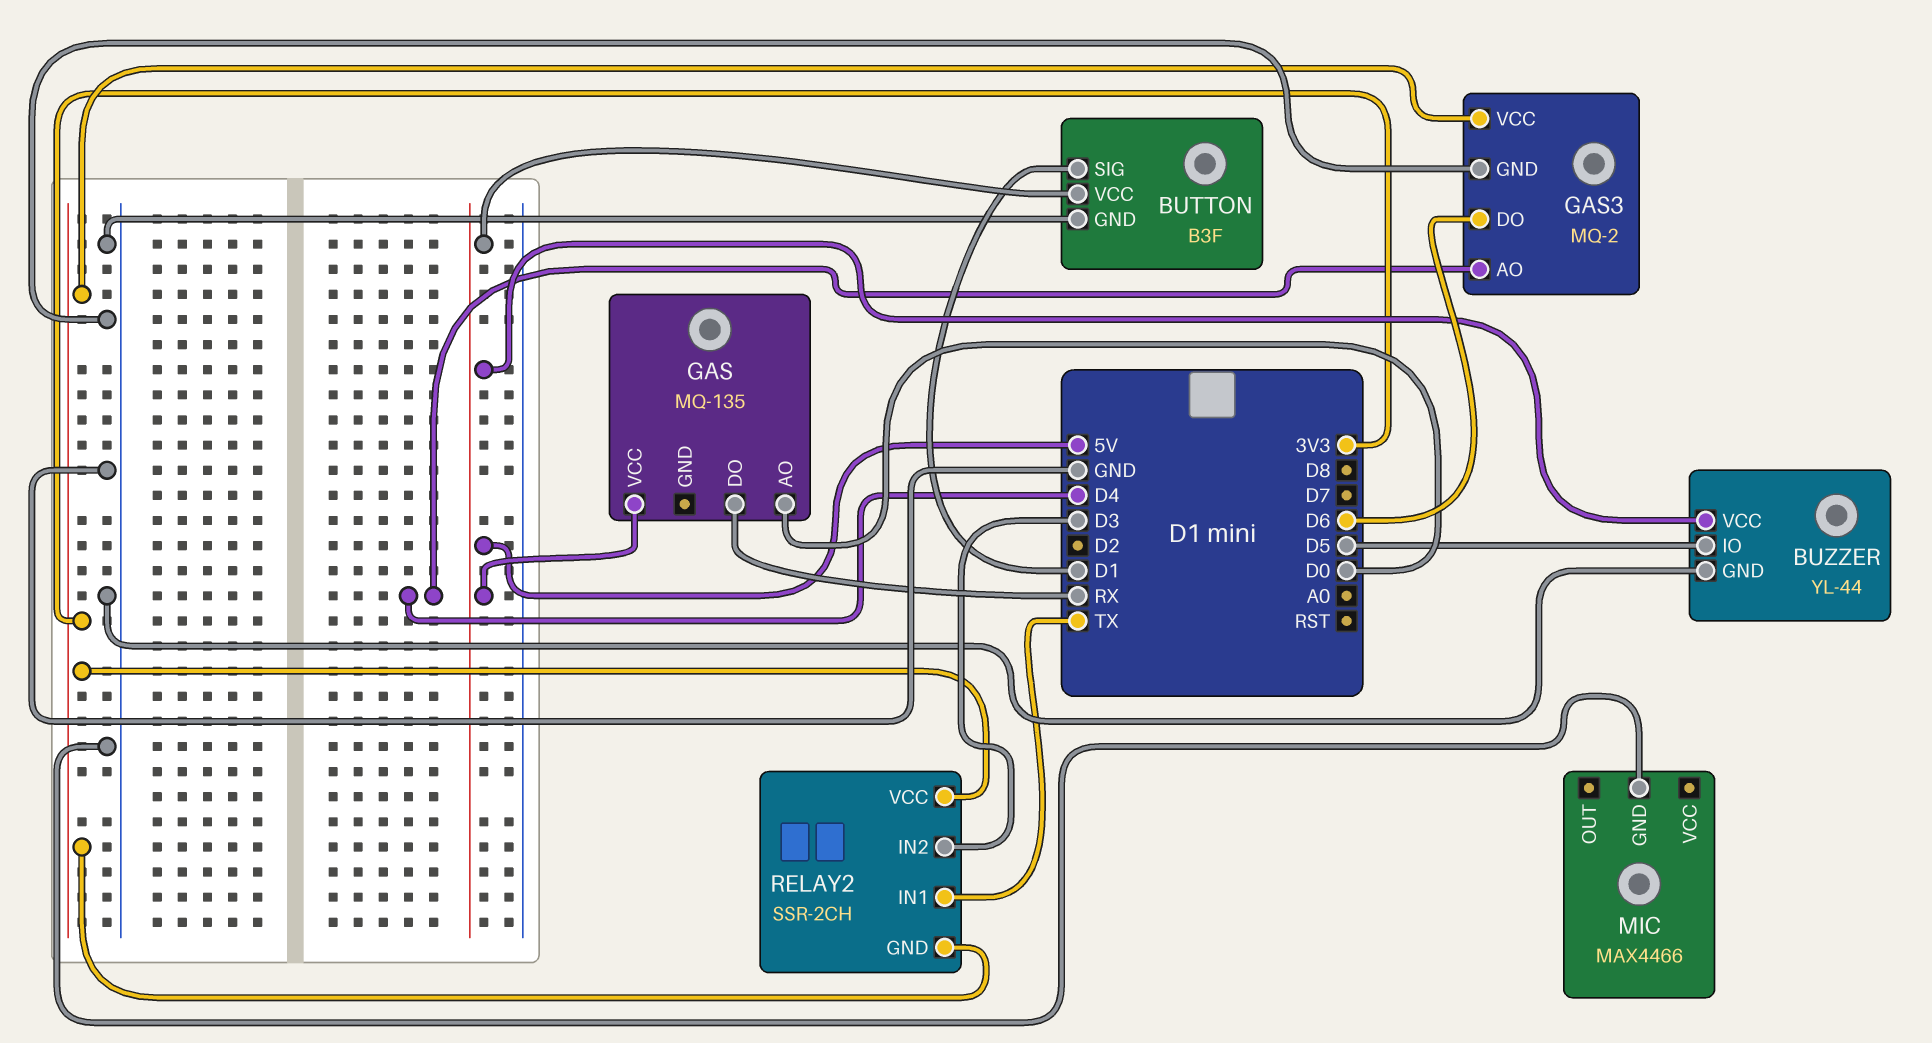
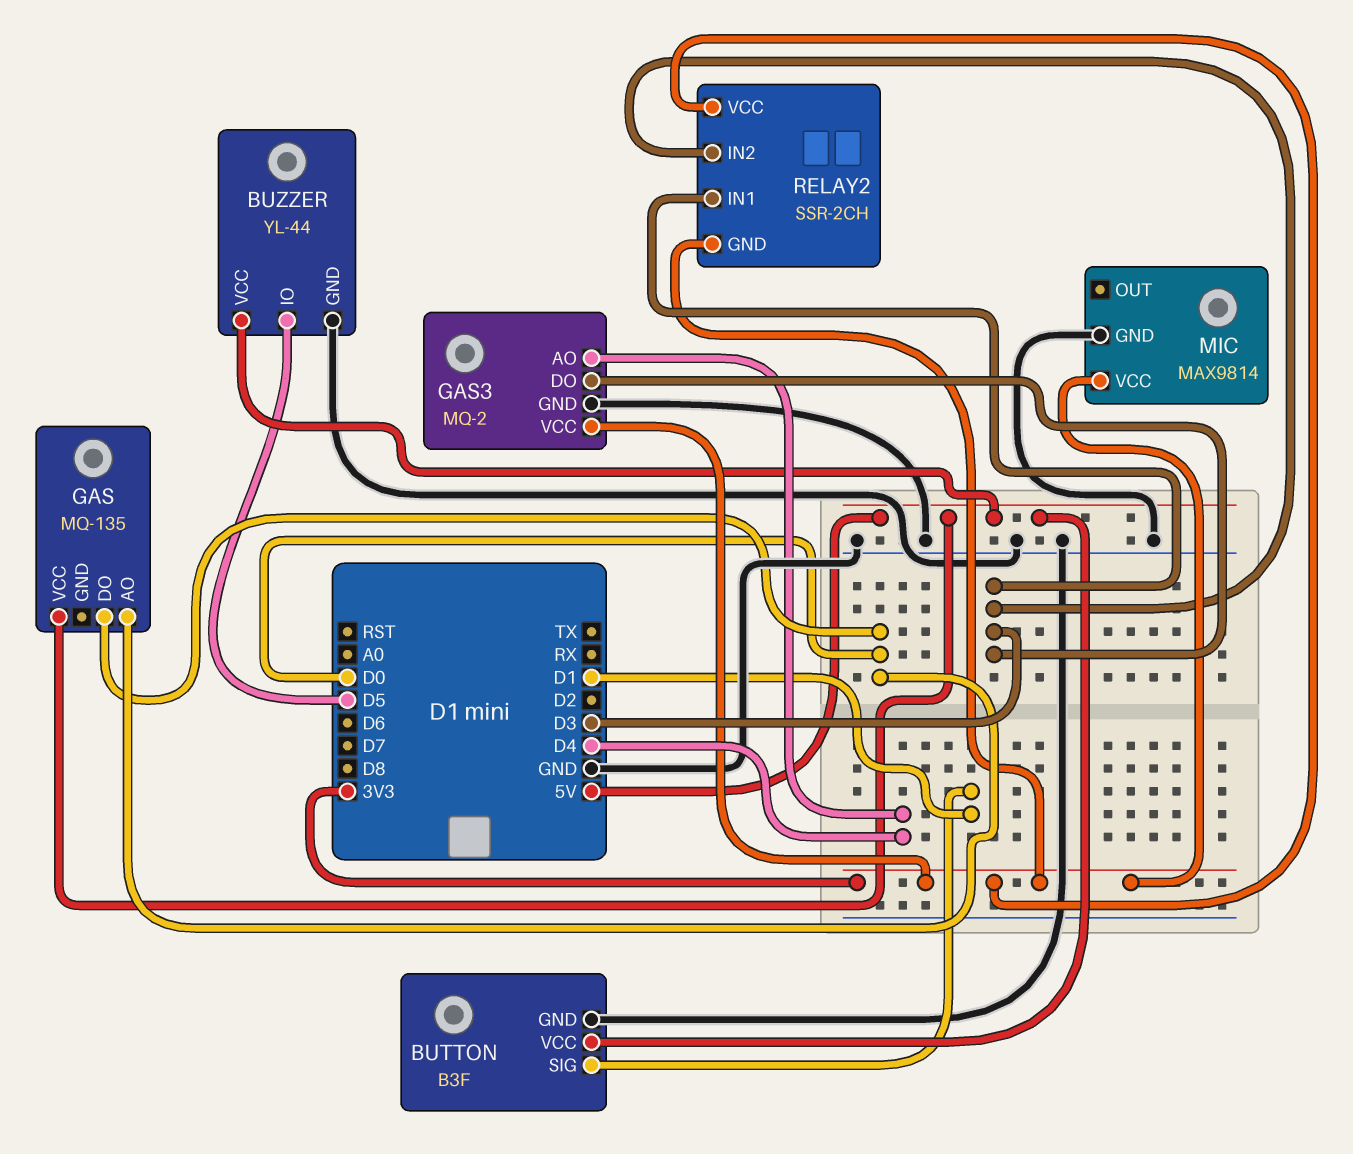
GAS pin DO: RX -> D0
GAS3 pin DO: D6 -> D3
MIC: MAX4466 -> MAX9814
MIC pin VCC: none -> 3V3
RELAY2 pin IN1: TX -> D3

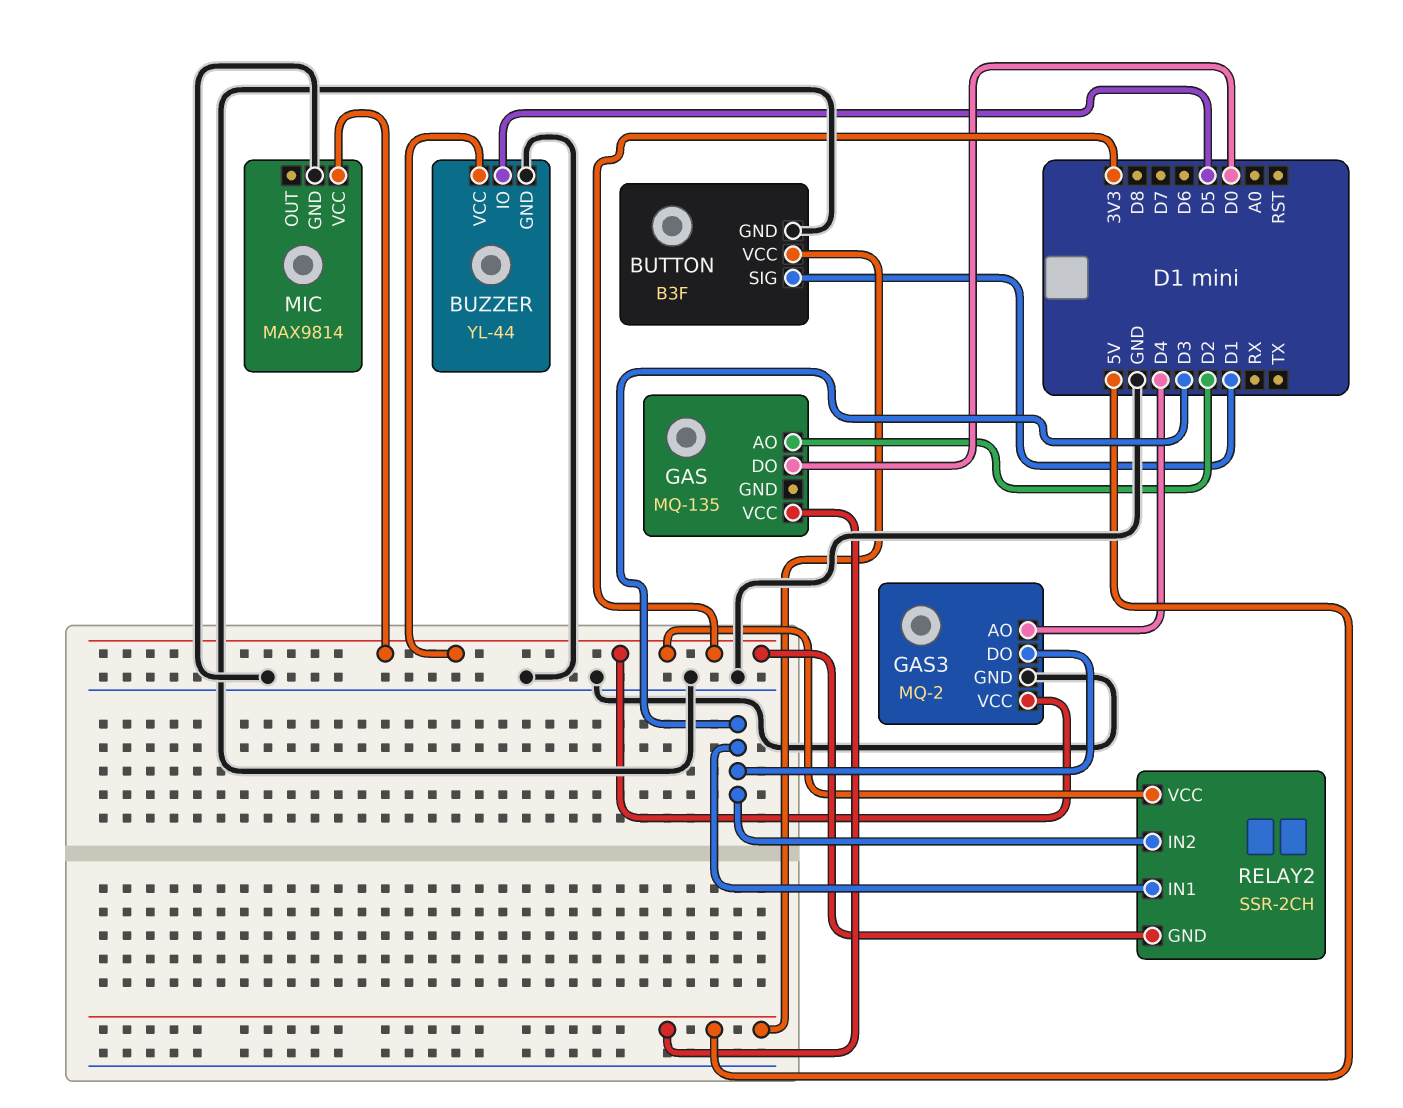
BUZZER pin VCC: 5V -> 3V3
GAS pin AO: D0 -> D2

